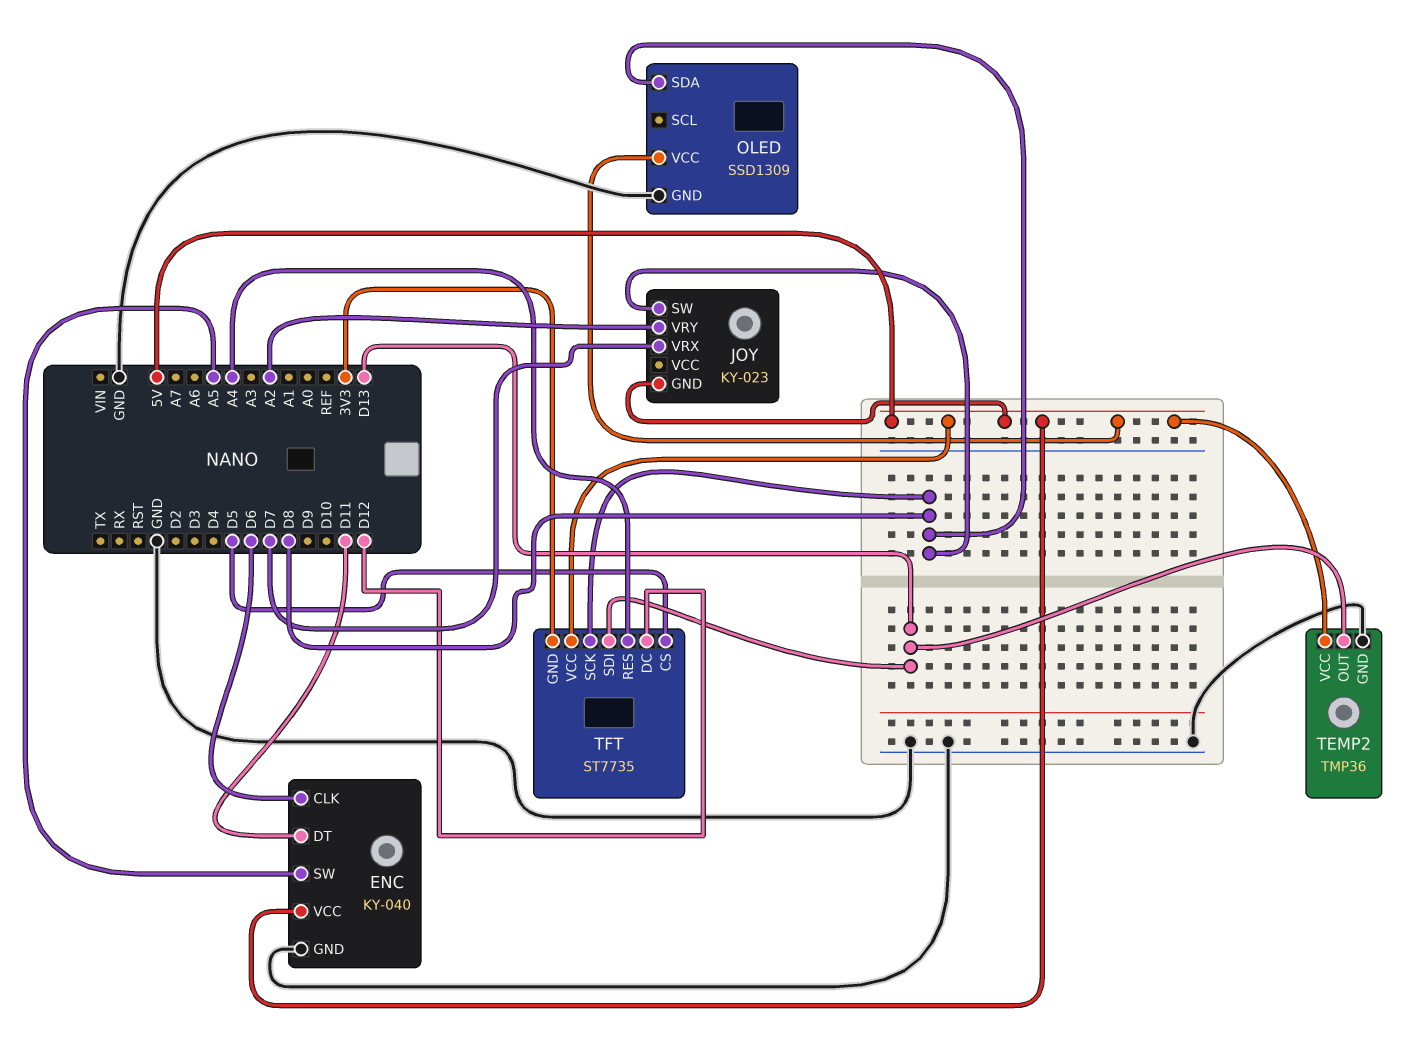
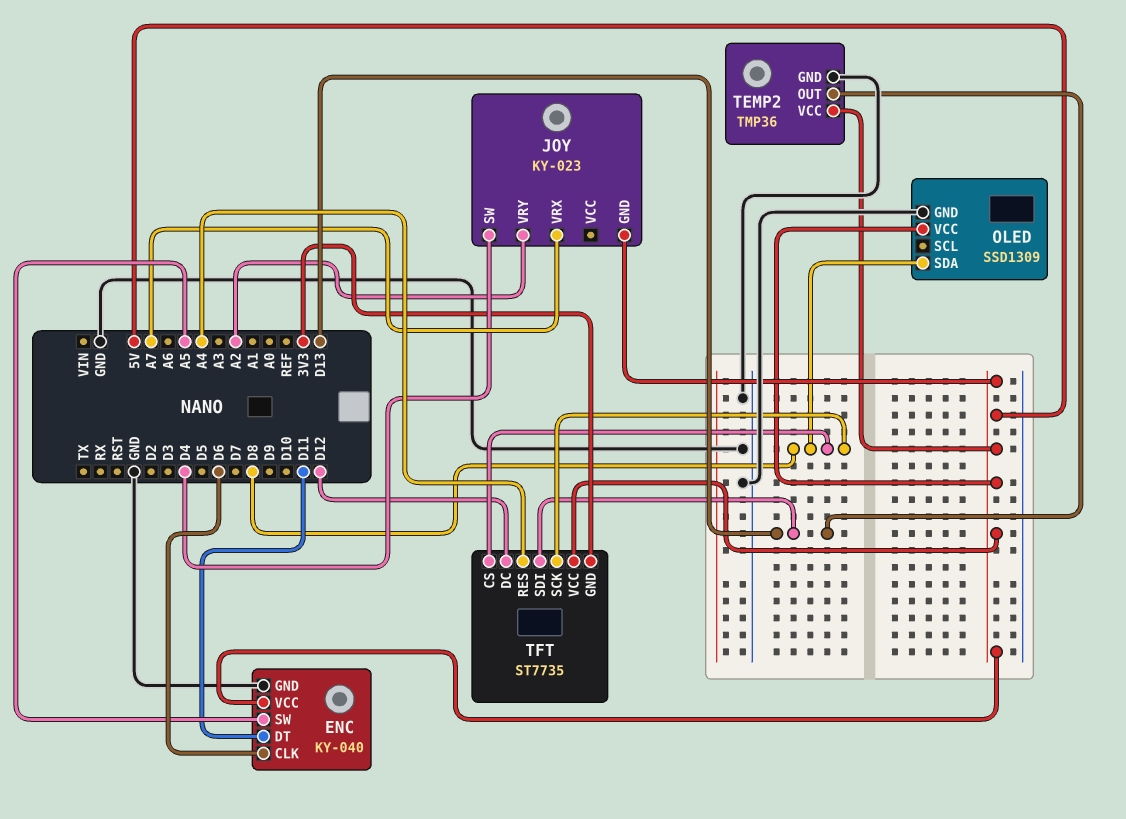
JOY pin SW: D8 -> D4
JOY pin VRX: D7 -> A7
TFT pin CS: D5 -> D8

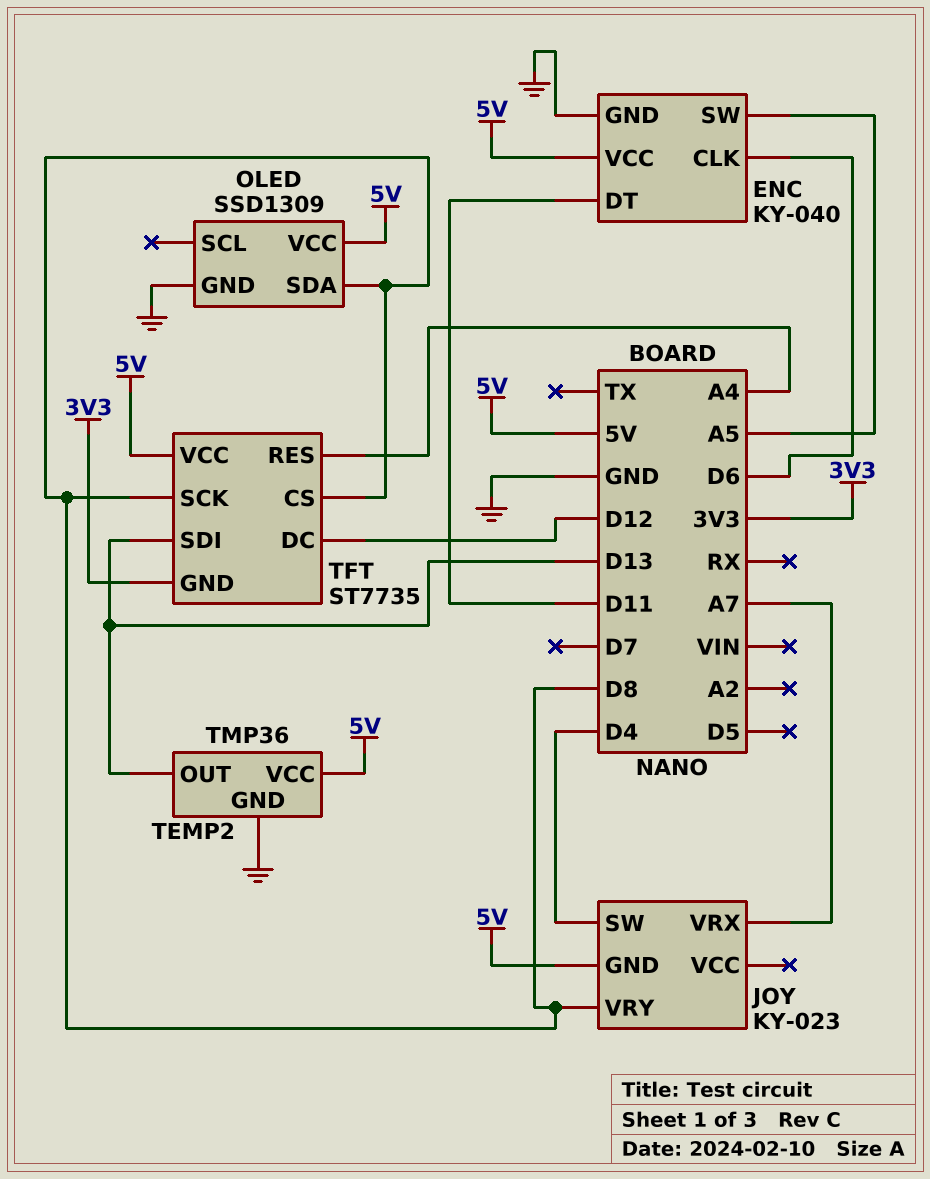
JOY pin VRY: A2 -> D8

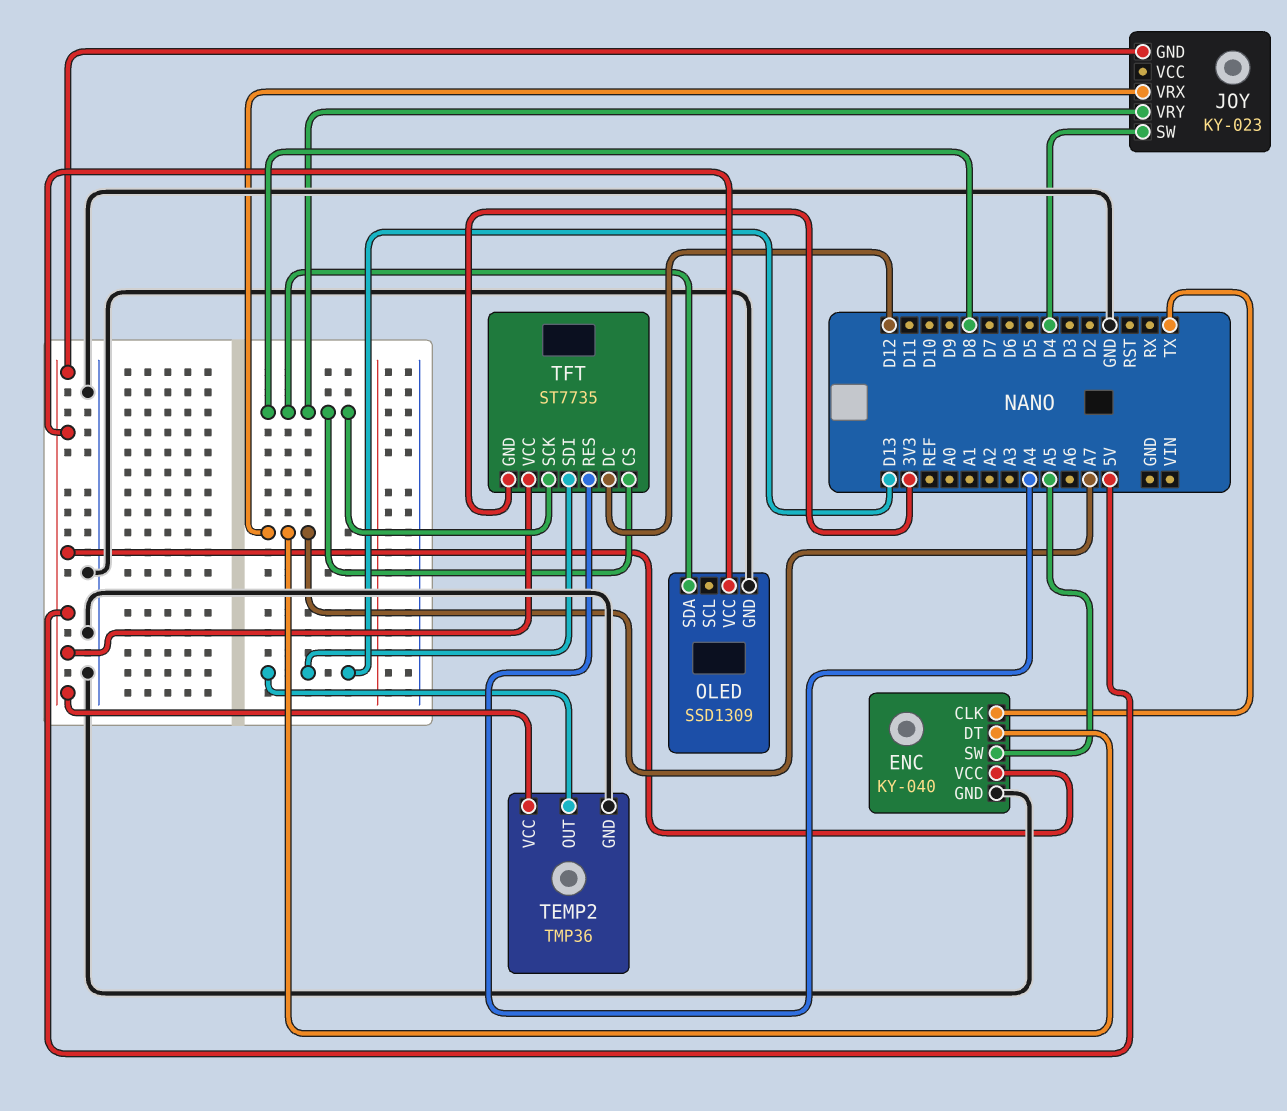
ENC pin CLK: D6 -> TX
ENC pin DT: D11 -> A7

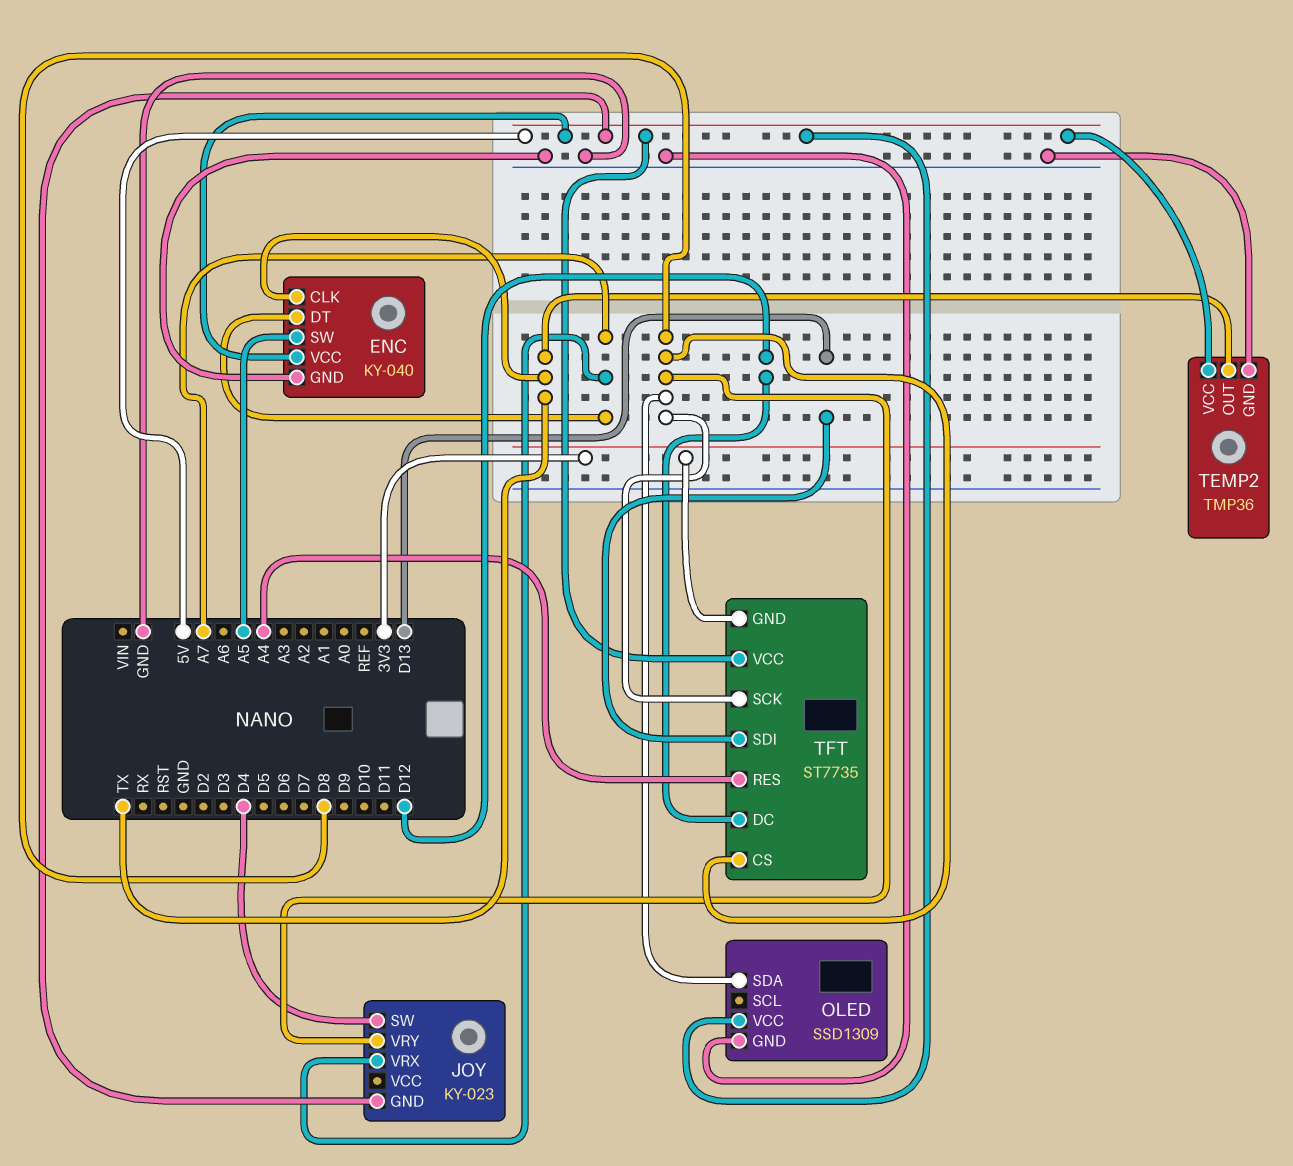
TEMP2 pin OUT: D13 -> TX

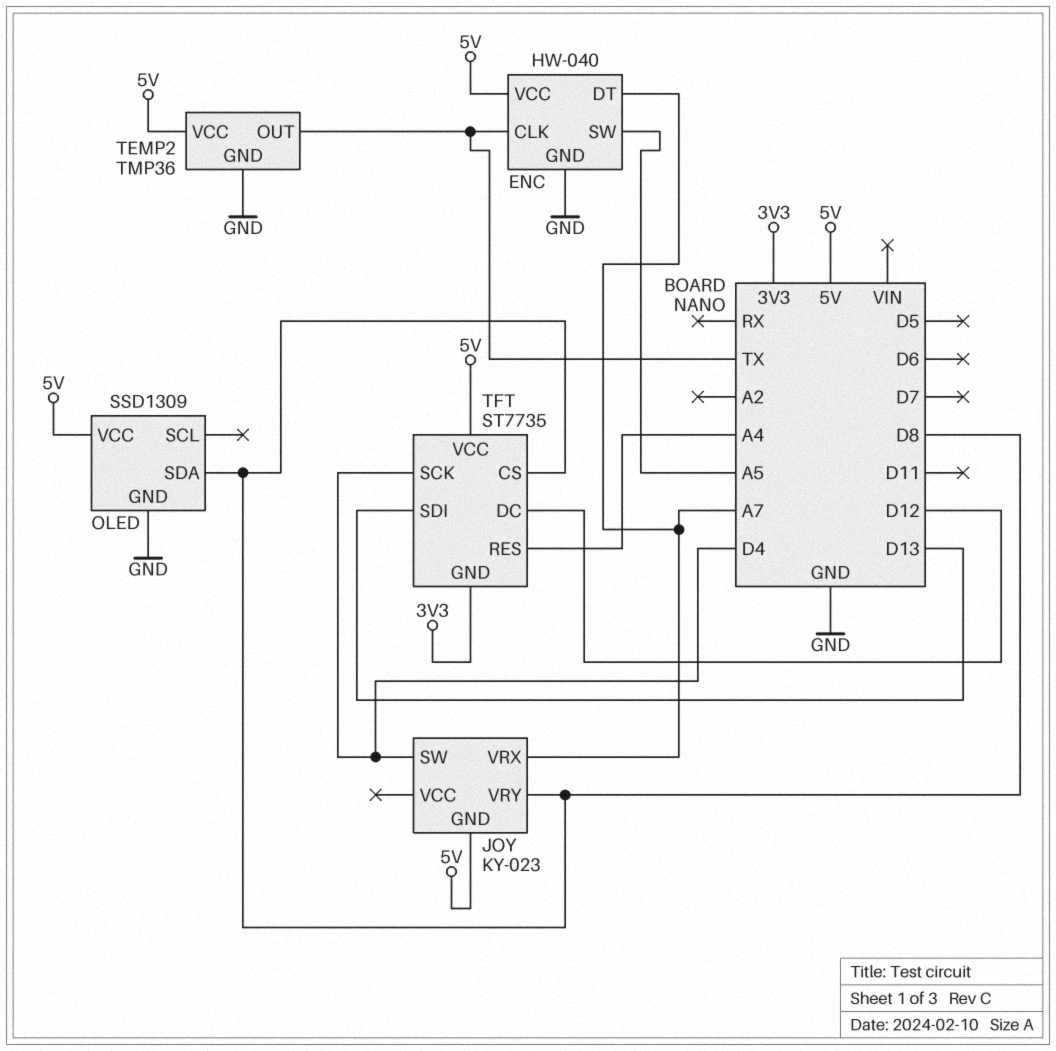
ENC: KY-040 -> HW-040
TFT pin SCK: D8 -> D4

